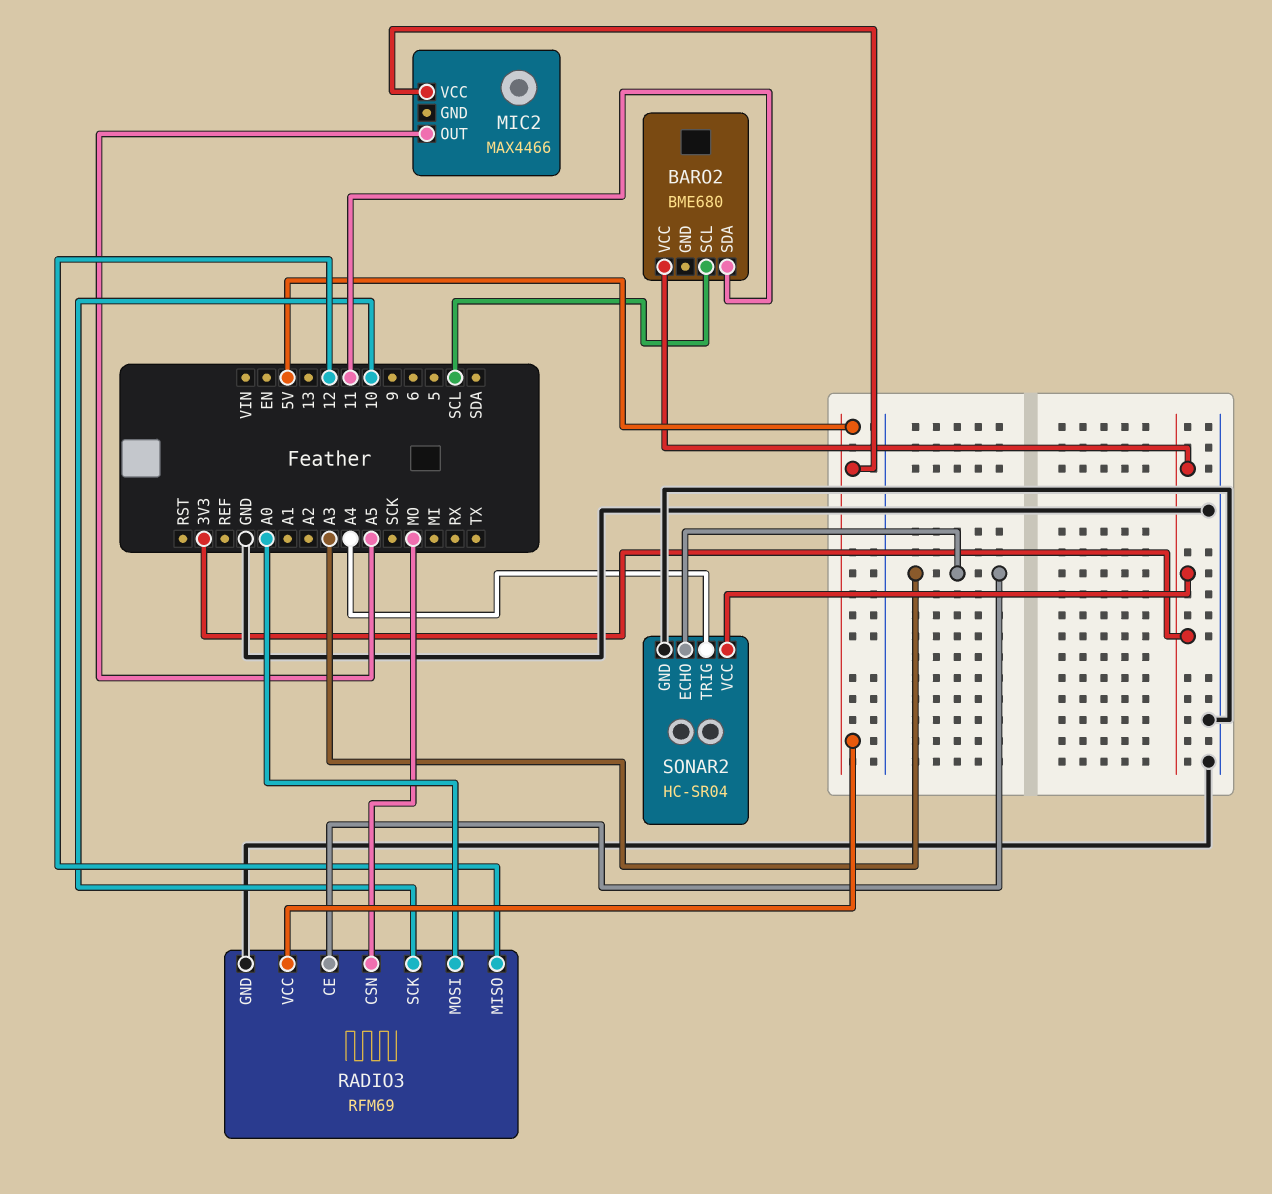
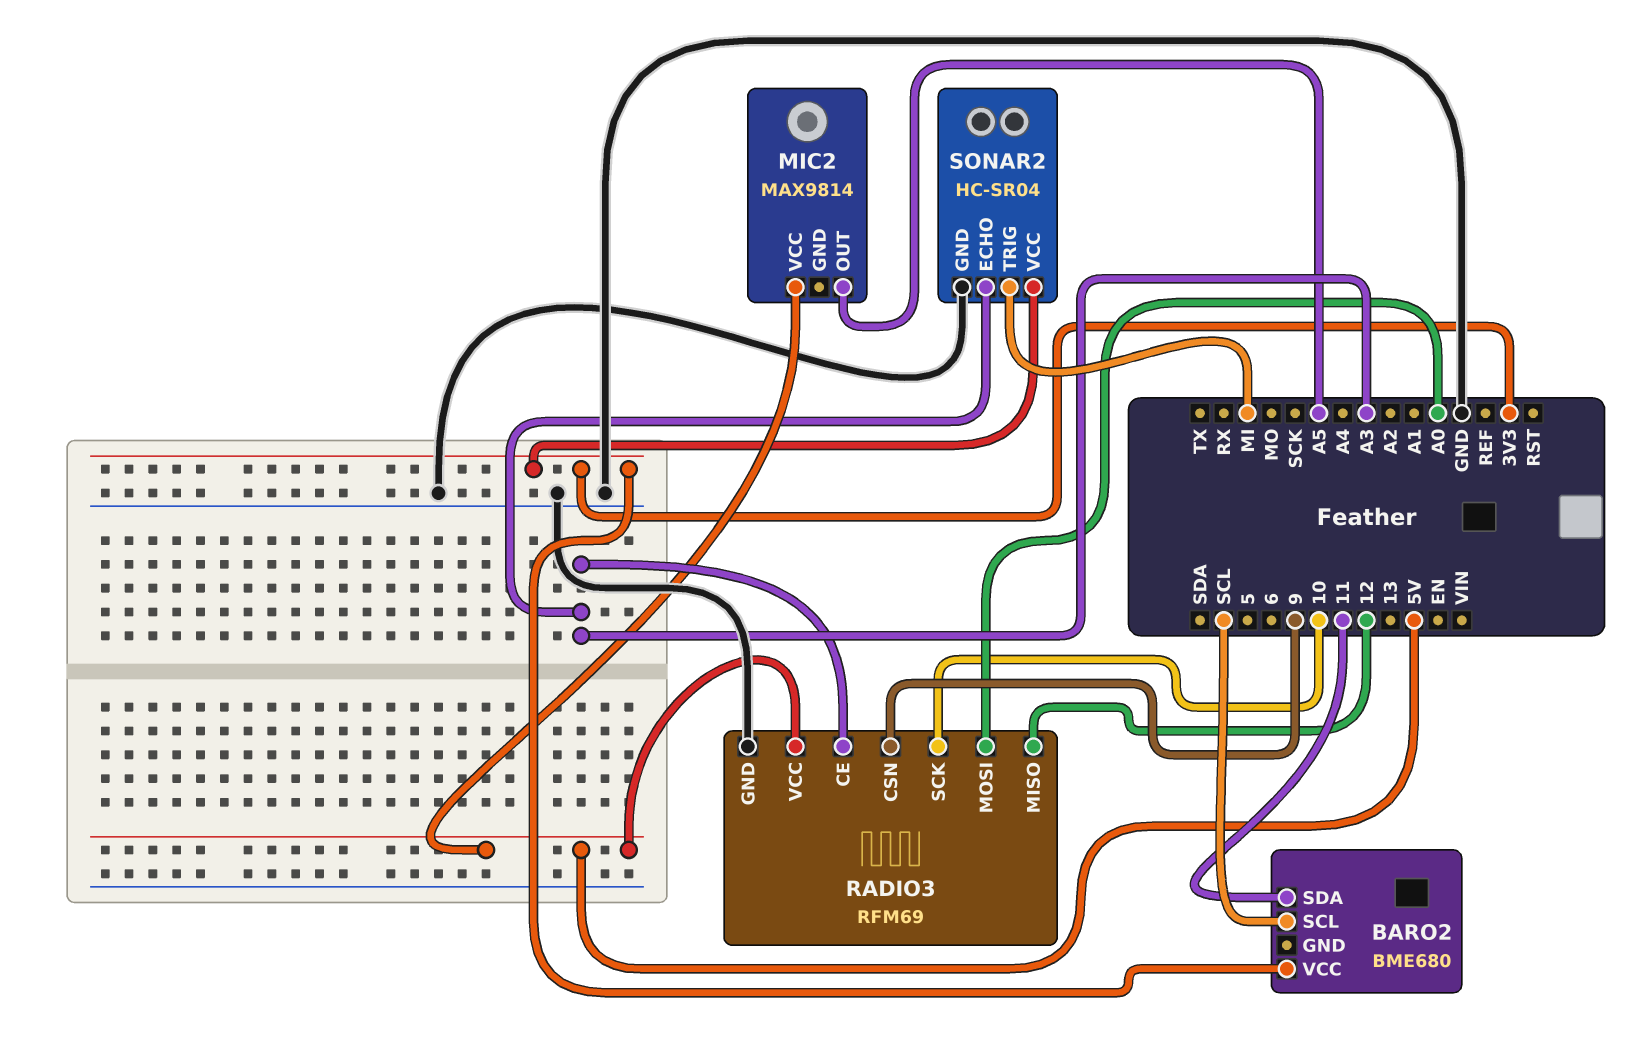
MIC2: MAX4466 -> MAX9814
RADIO3 pin CSN: MO -> 9
SONAR2 pin TRIG: A4 -> MI

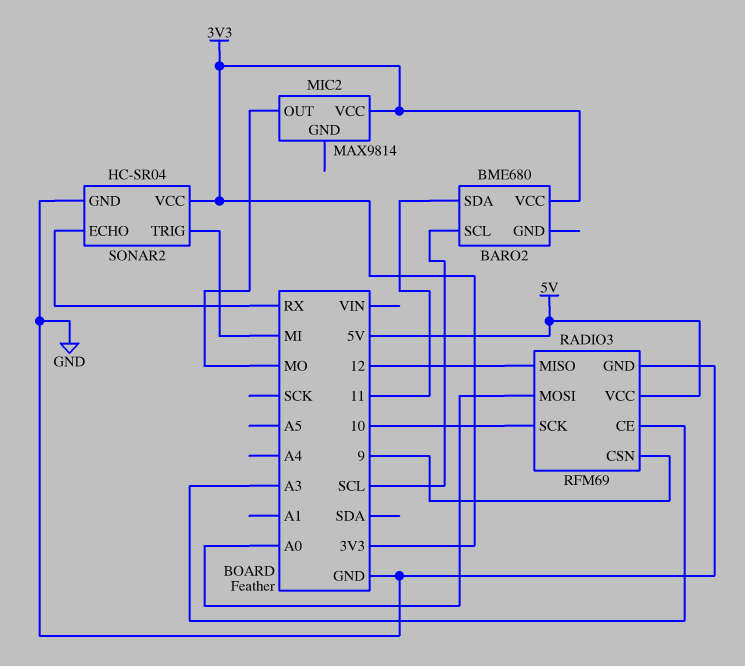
MIC2 pin OUT: A5 -> MO
MIC2 pin VCC: 5V -> 3V3
SONAR2 pin ECHO: A3 -> RX

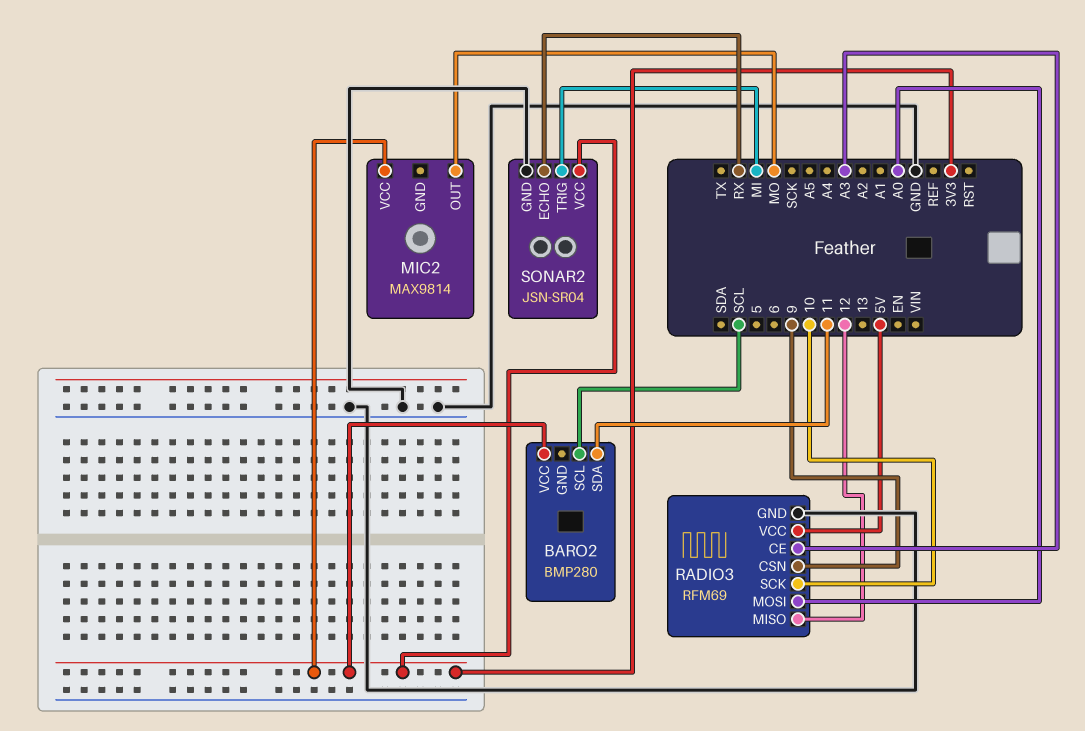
BARO2: BME680 -> BMP280
SONAR2: HC-SR04 -> JSN-SR04

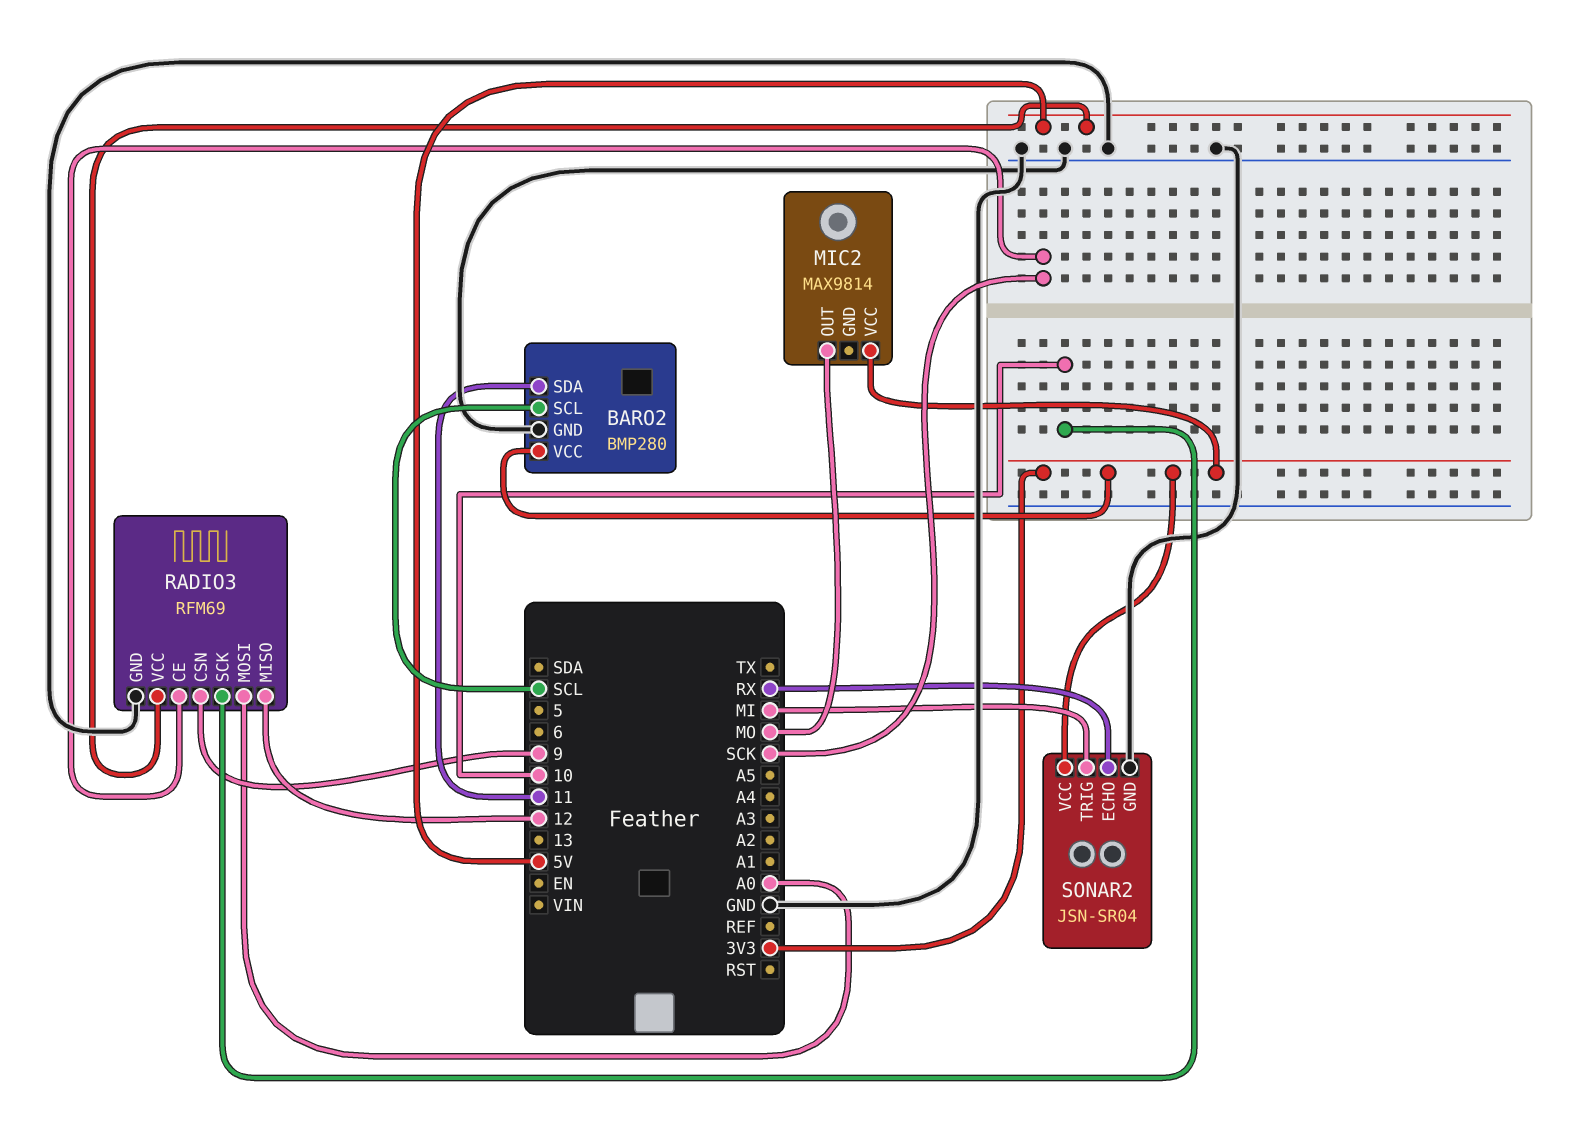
BARO2 pin GND: none -> GND
RADIO3 pin CE: A3 -> SCK

